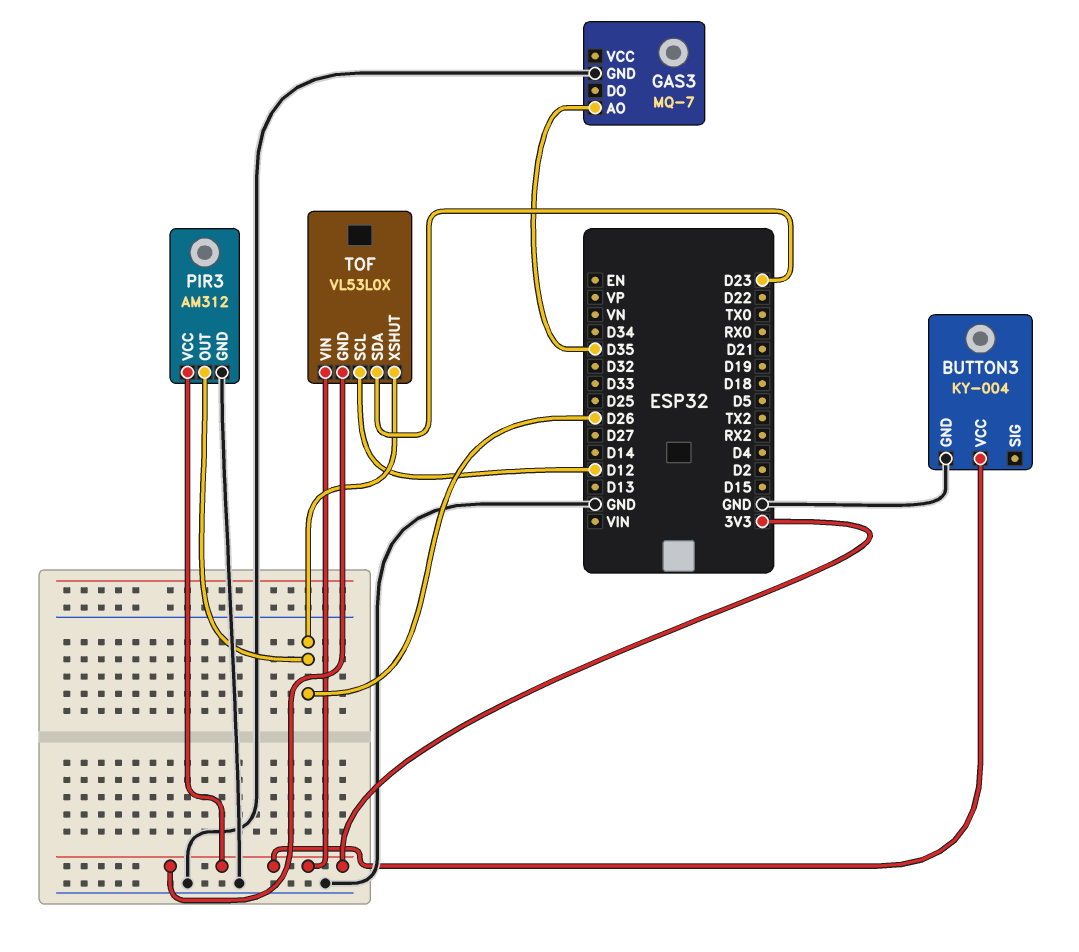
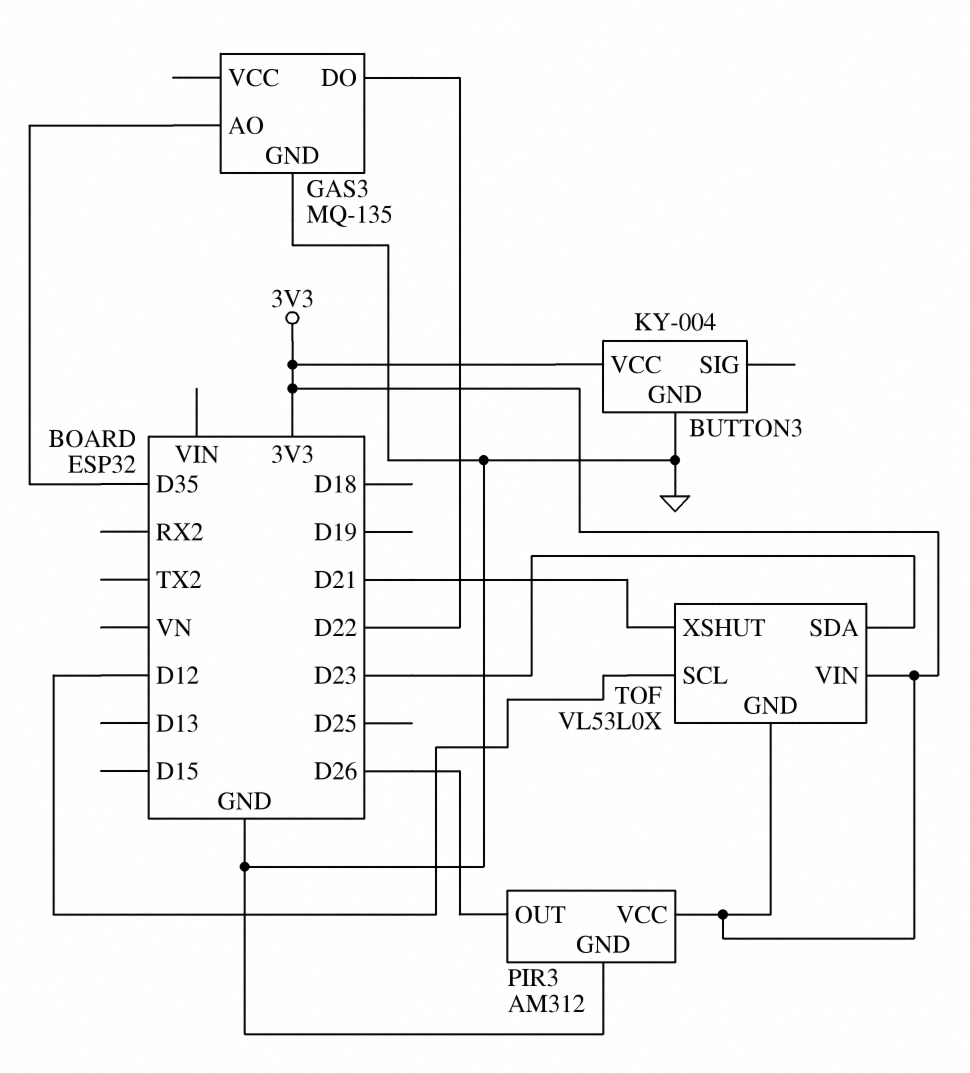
GAS3: MQ-7 -> MQ-135
GAS3 pin DO: none -> D22
TOF pin XSHUT: D26 -> D21

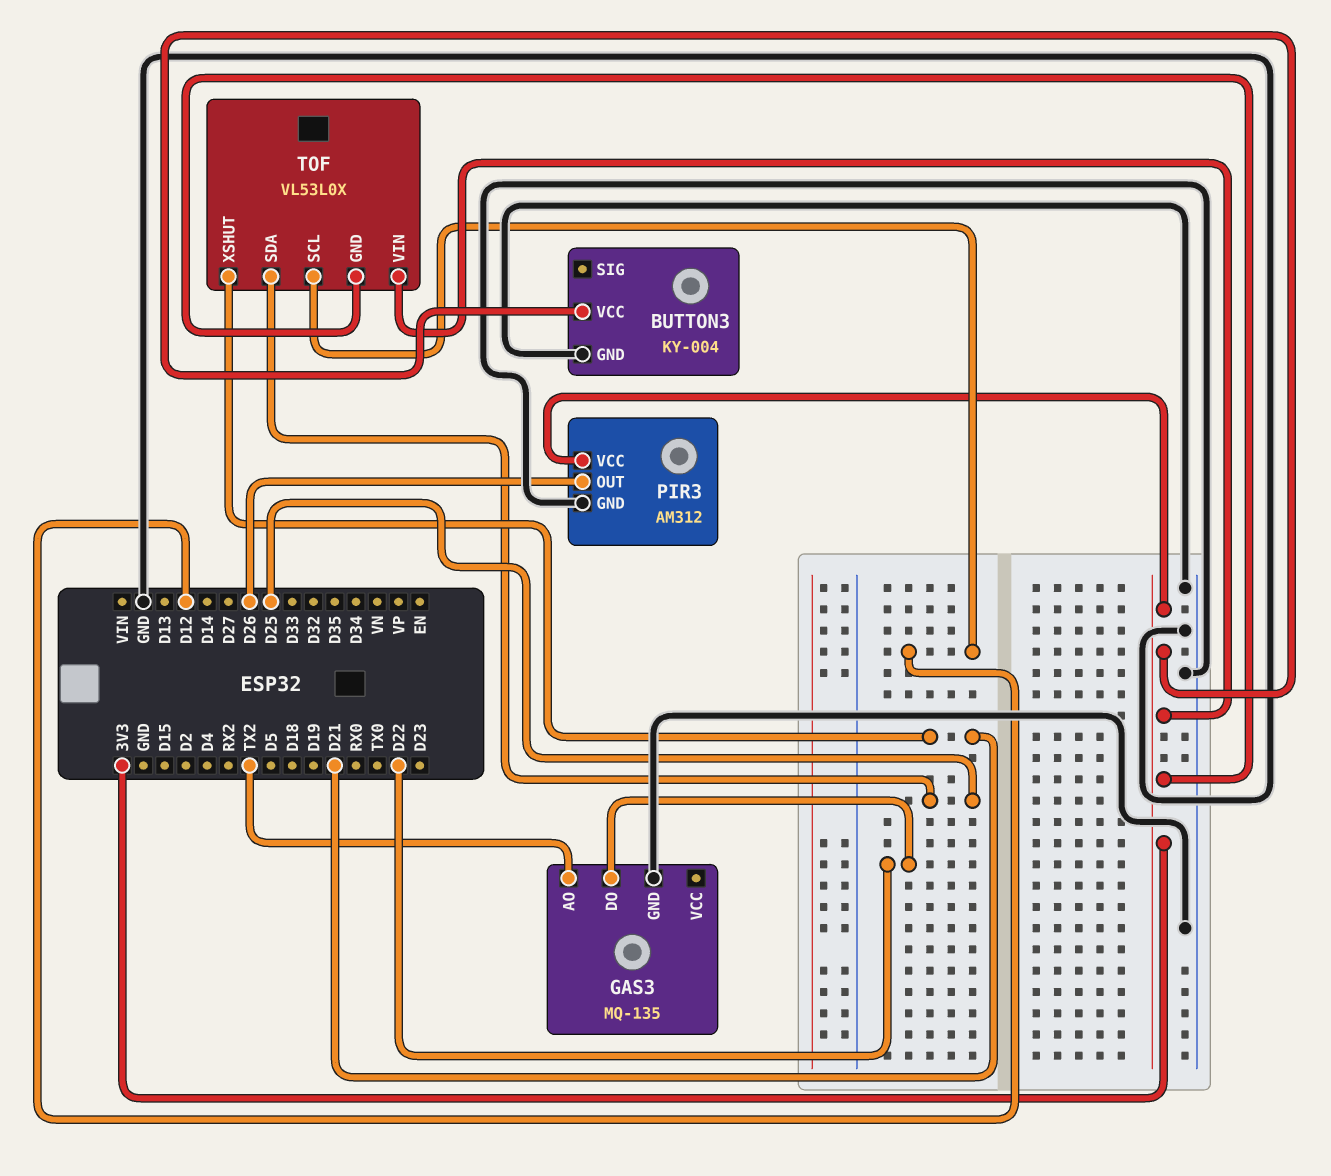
GAS3 pin AO: D35 -> TX2
TOF pin SDA: D23 -> D25

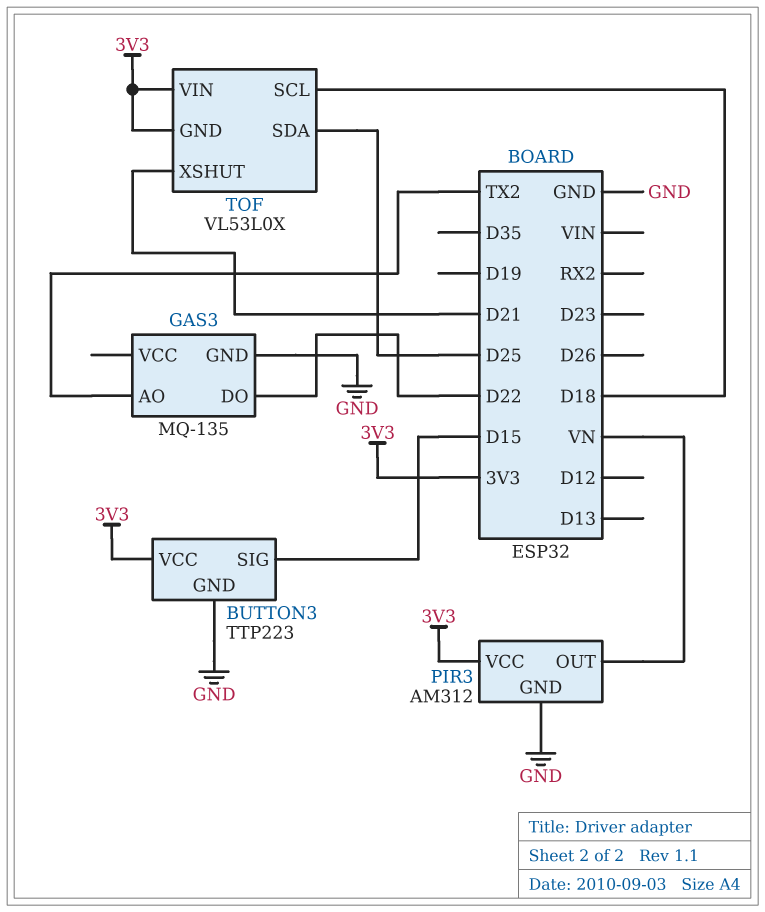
BUTTON3: KY-004 -> TTP223
BUTTON3 pin SIG: none -> D15
PIR3 pin OUT: D26 -> VN
TOF pin SCL: D12 -> D18

